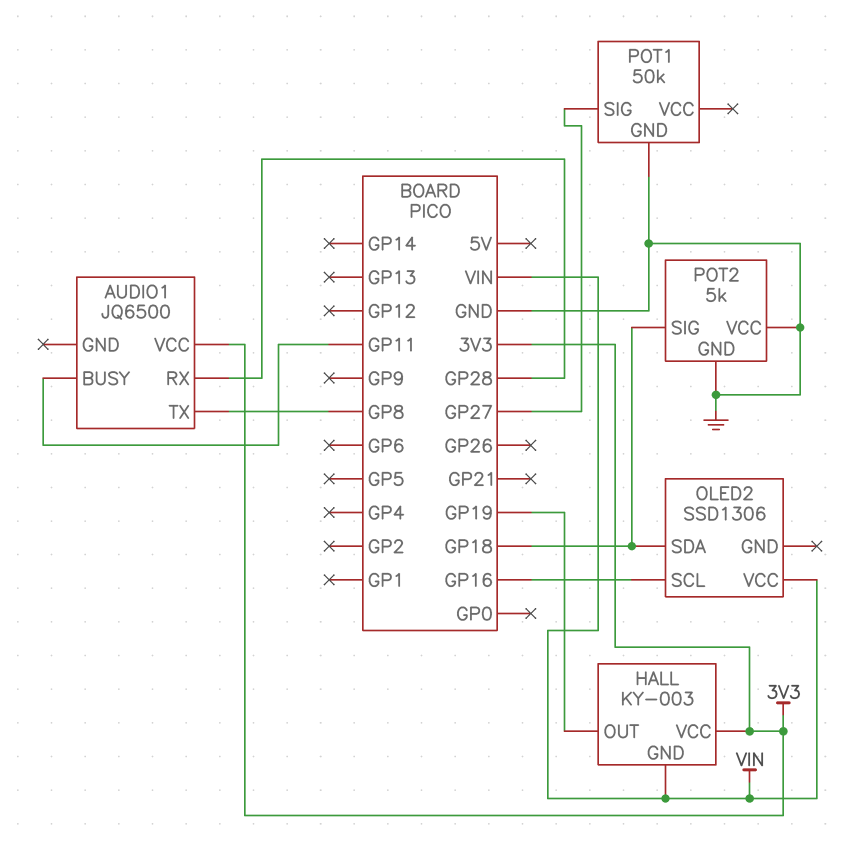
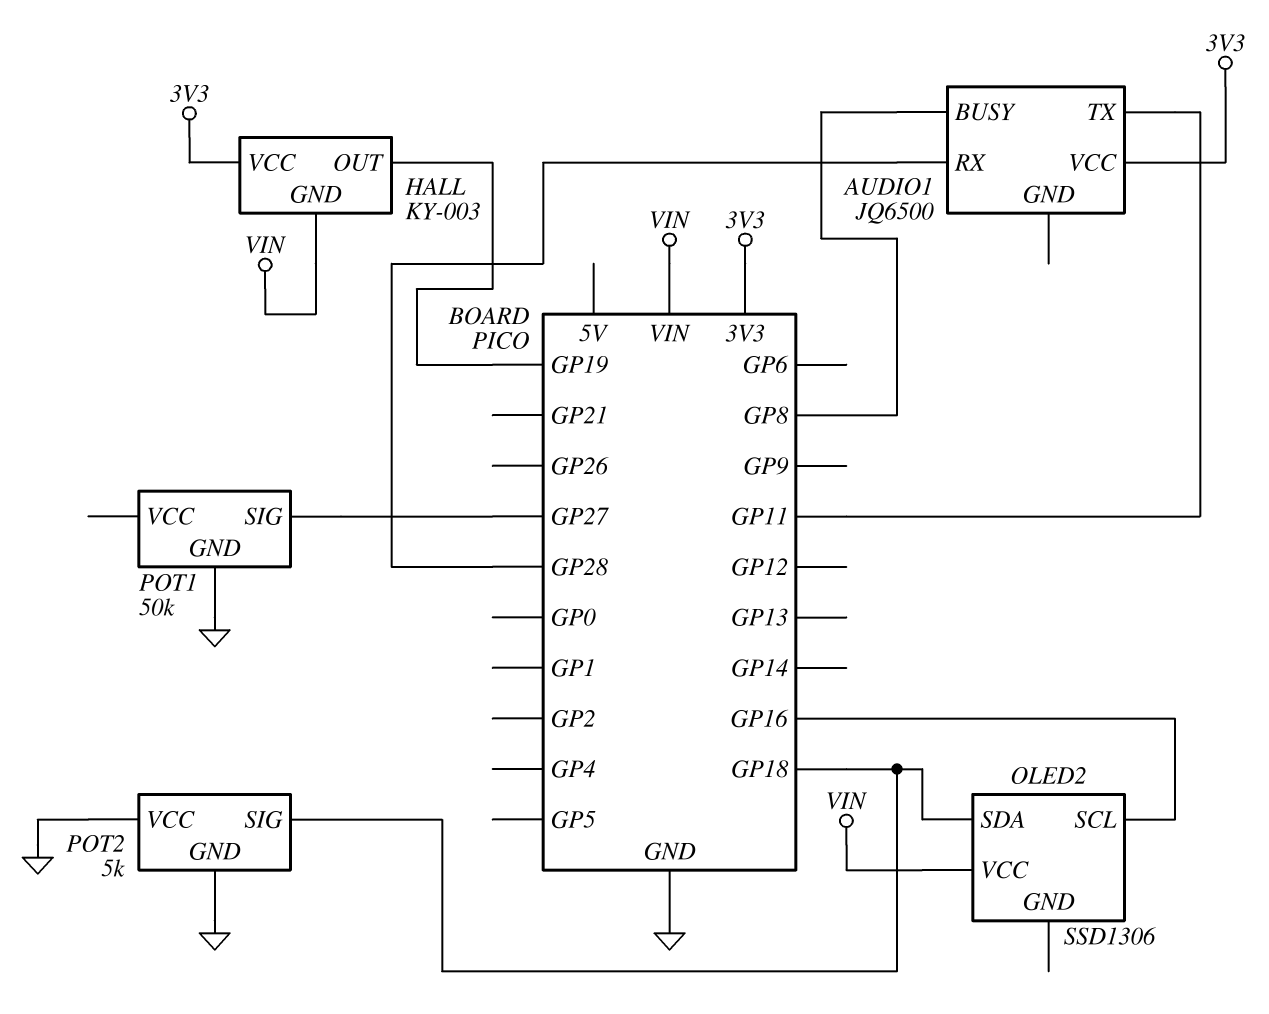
AUDIO1 pin BUSY: GP11 -> GP8
AUDIO1 pin TX: GP8 -> GP11

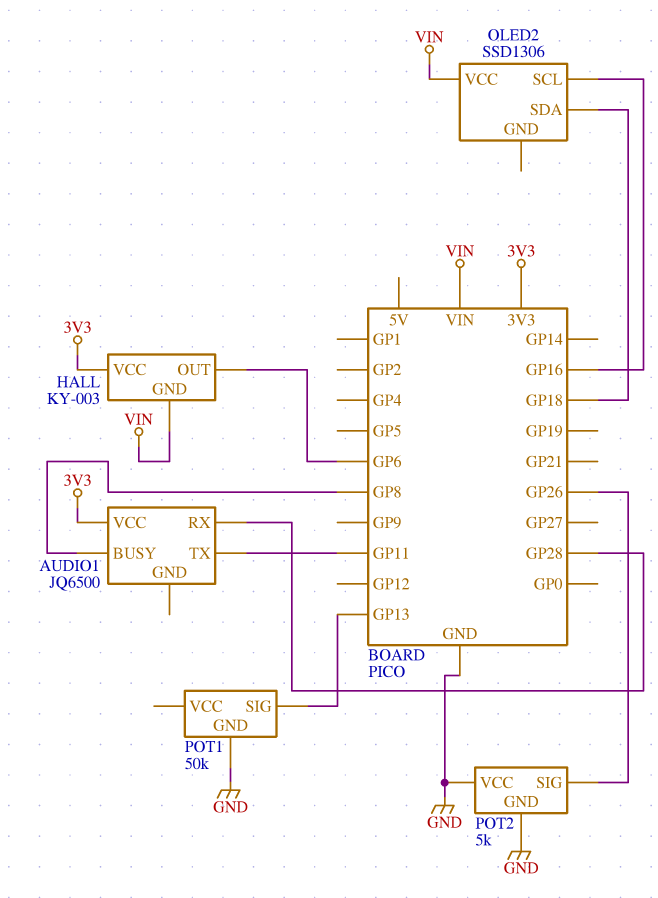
HALL pin OUT: GP19 -> GP6
POT1 pin SIG: GP27 -> GP13
POT2 pin SIG: GP18 -> GP26

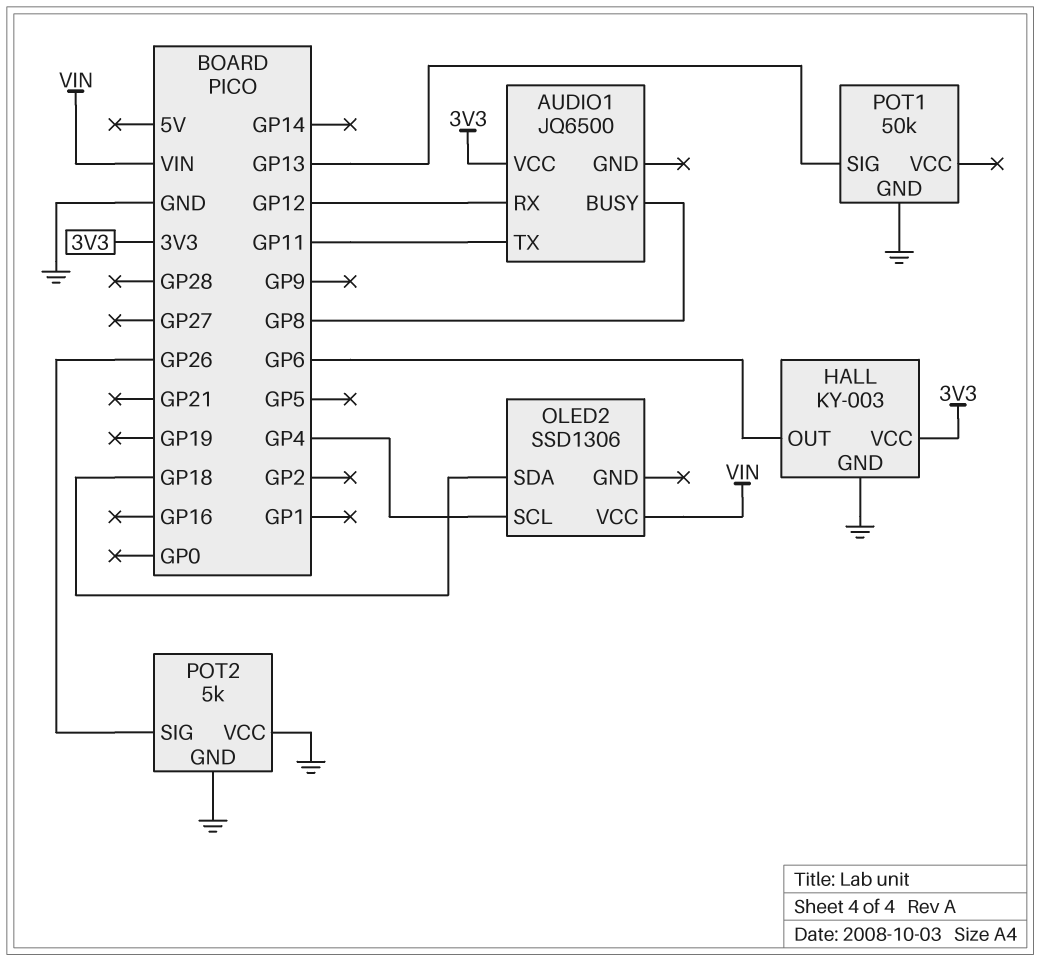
AUDIO1 pin RX: GP28 -> GP12
HALL pin GND: VIN -> GND
OLED2 pin SCL: GP16 -> GP4

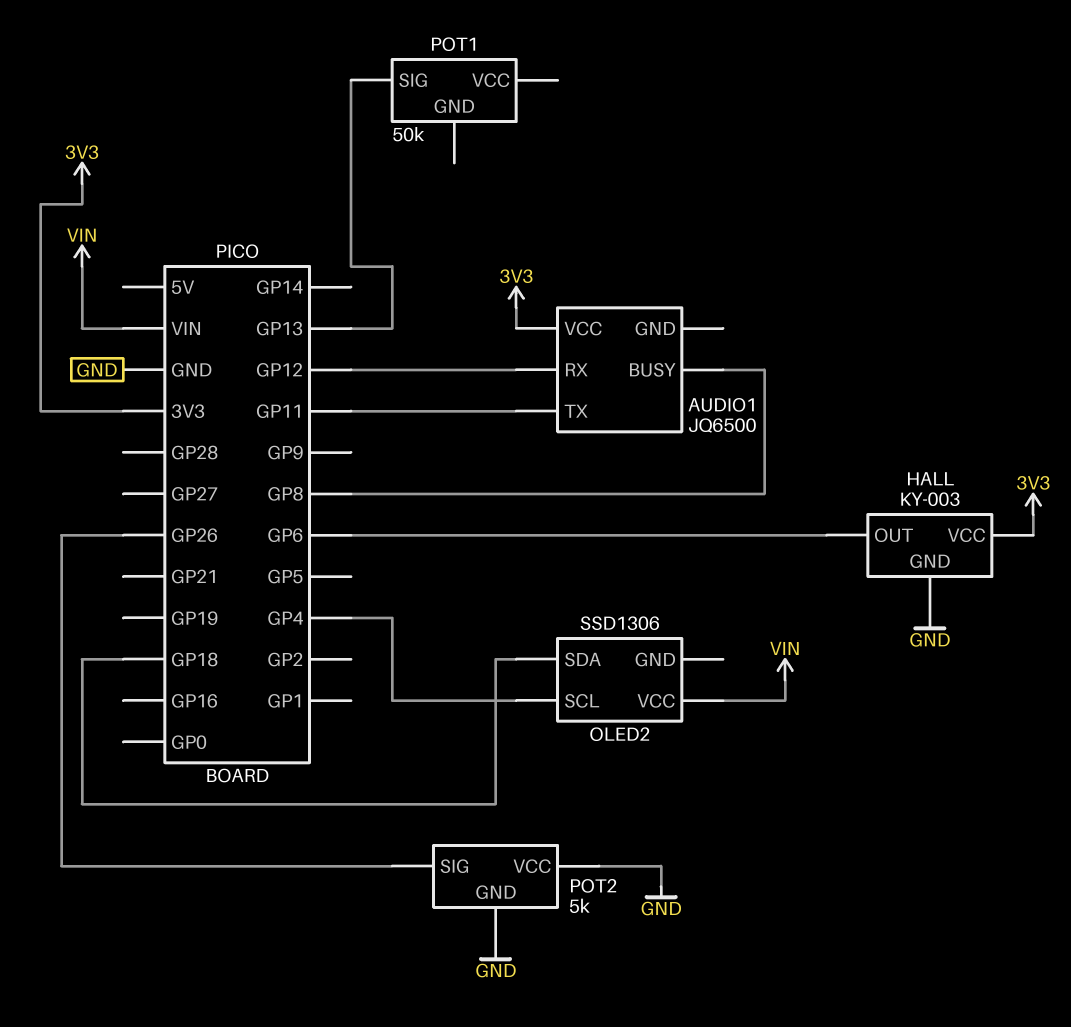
POT1 pin GND: GND -> none

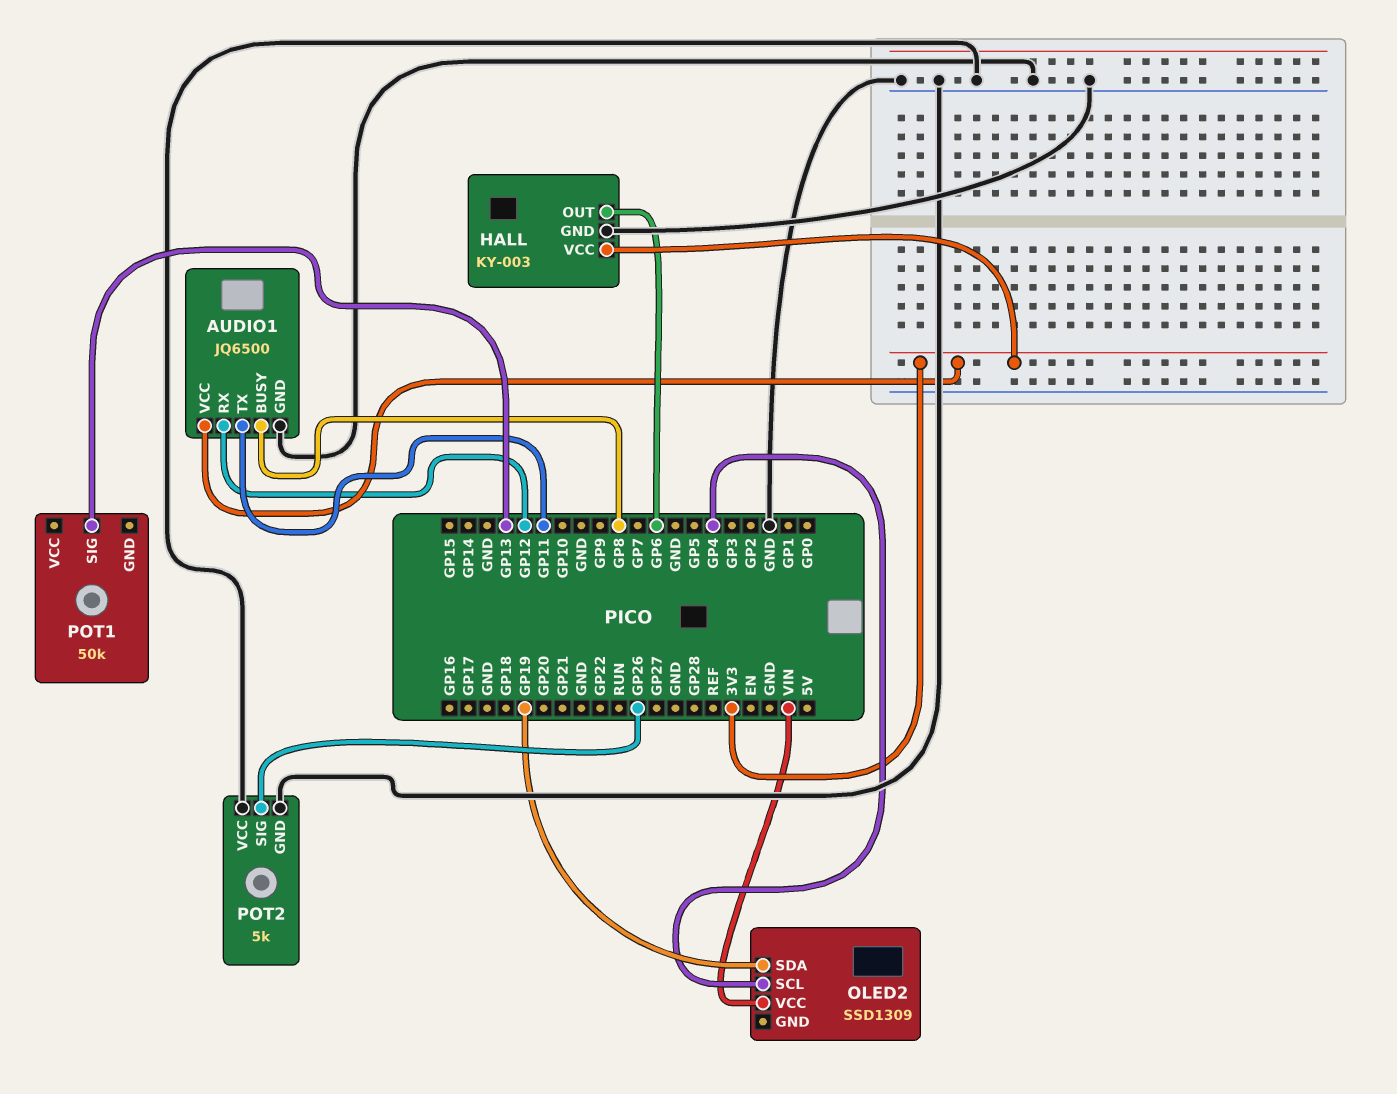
AUDIO1 pin GND: none -> GND
OLED2: SSD1306 -> SSD1309
OLED2 pin SDA: GP18 -> GP19

